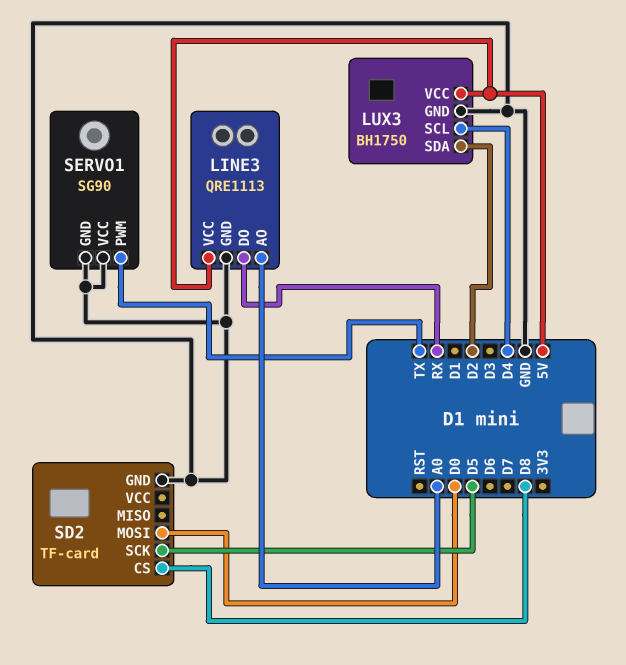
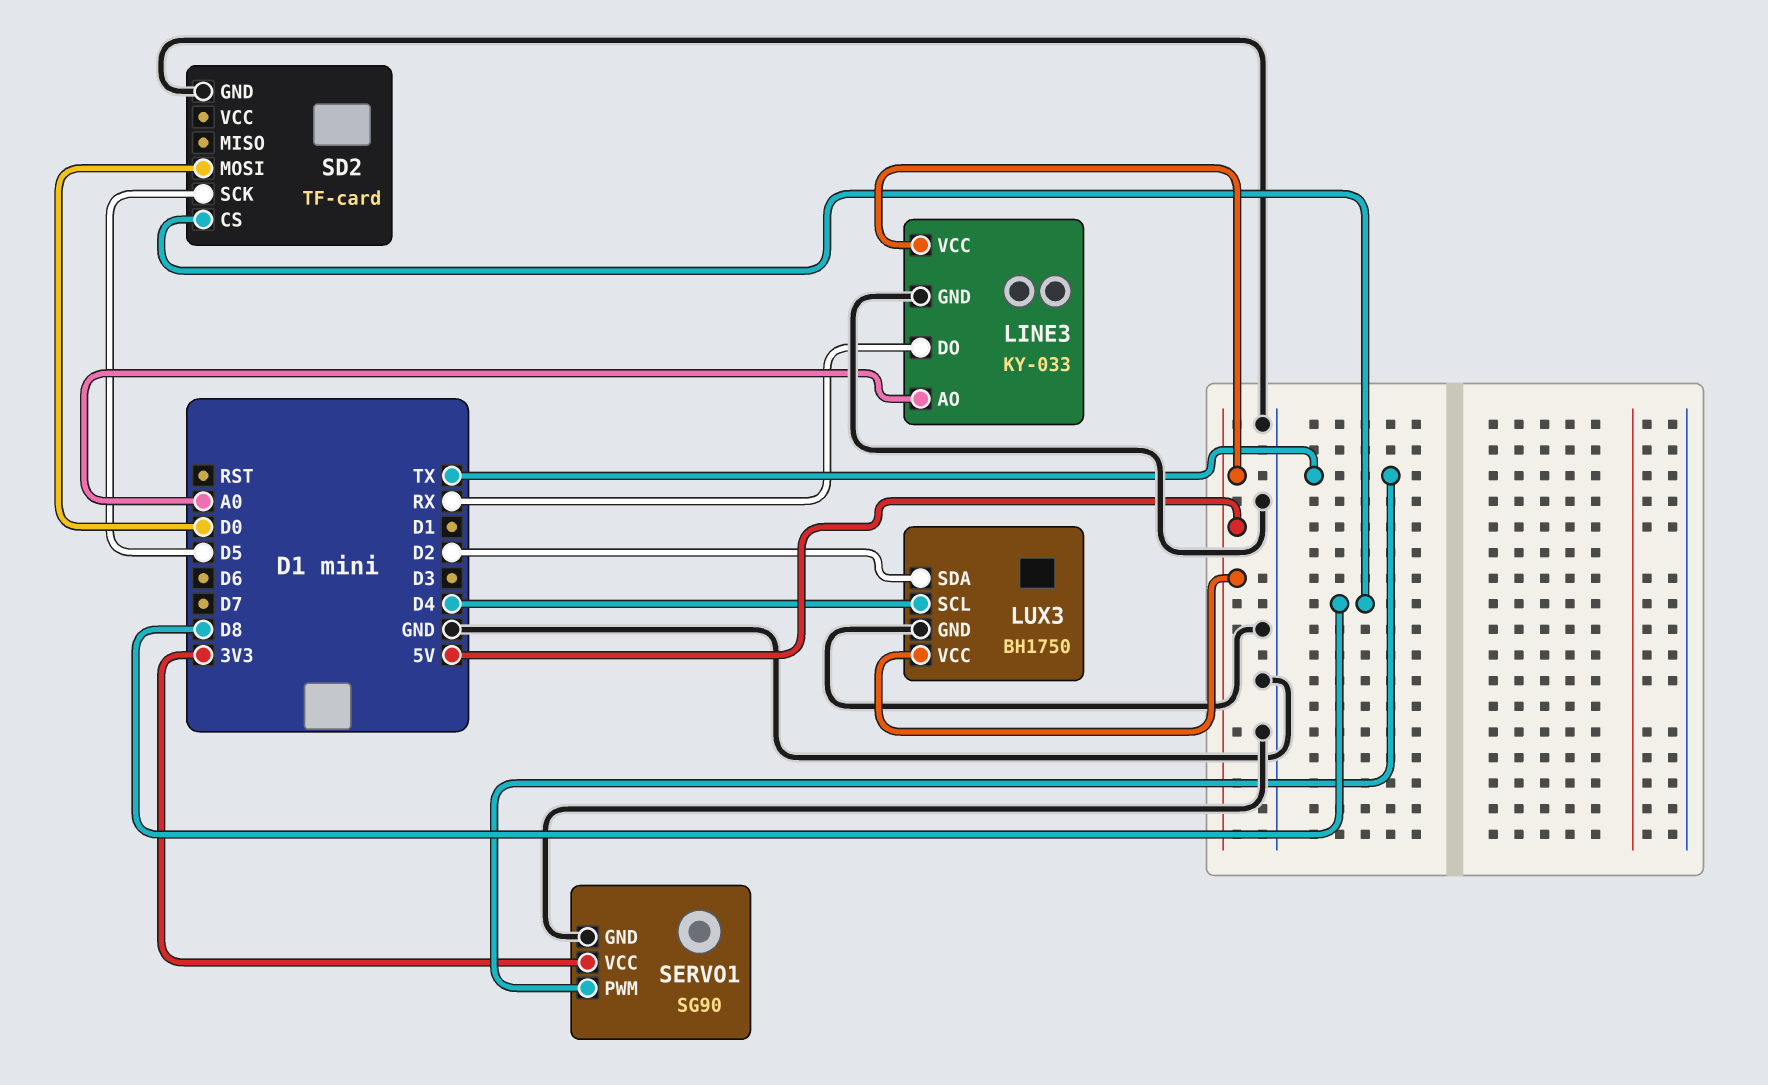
LINE3: QRE1113 -> KY-033
SERVO1 pin VCC: GND -> 3V3

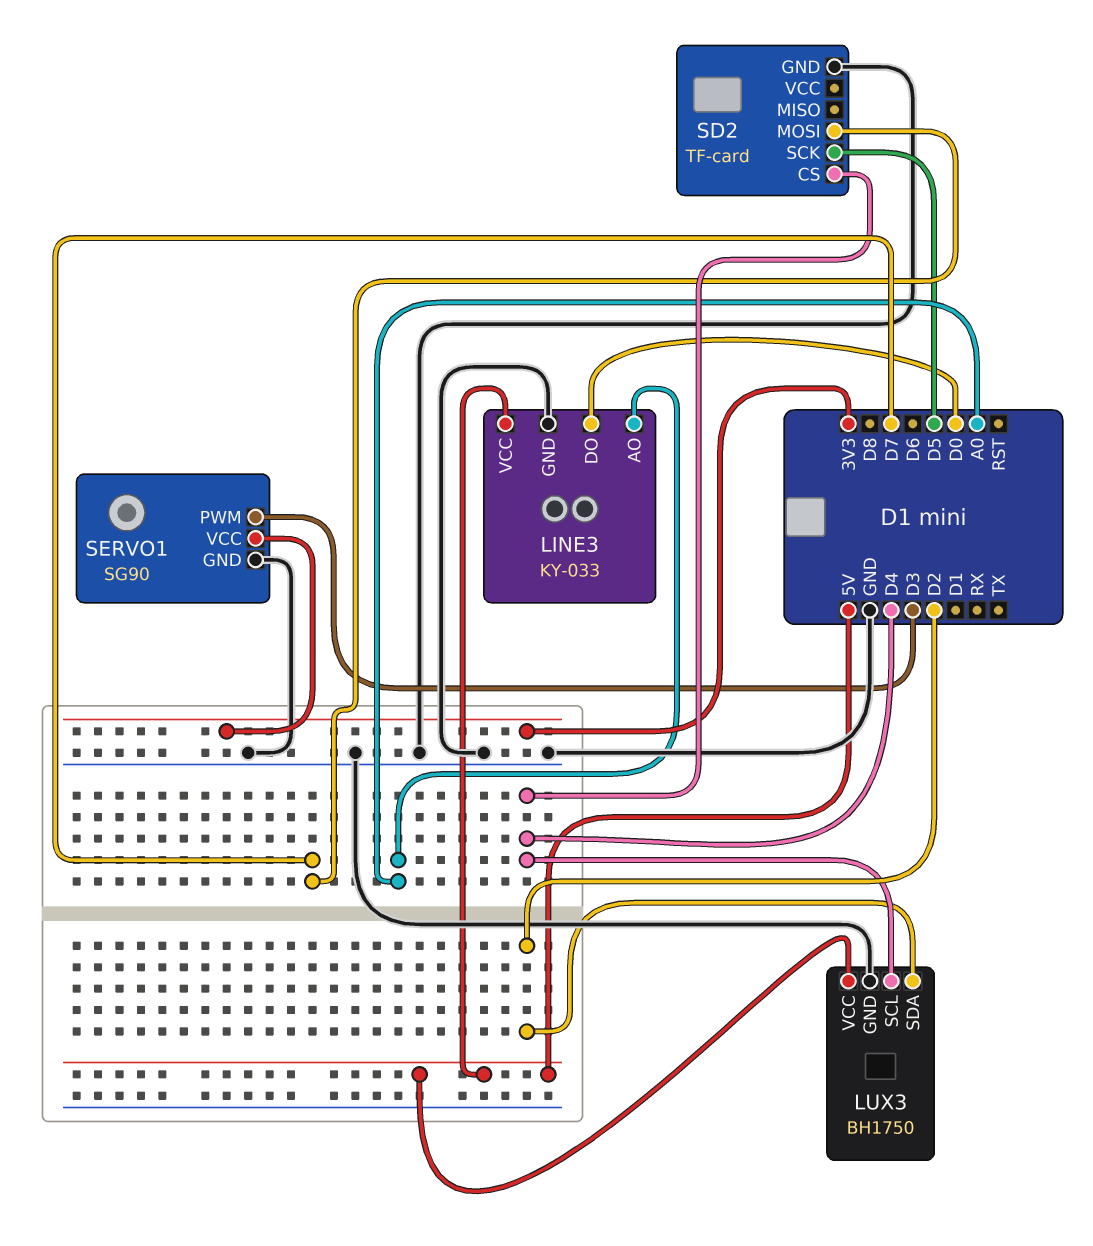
LINE3 pin DO: RX -> D0
SD2 pin CS: D8 -> D4
SD2 pin MOSI: D0 -> D7
SERVO1 pin PWM: TX -> D3

